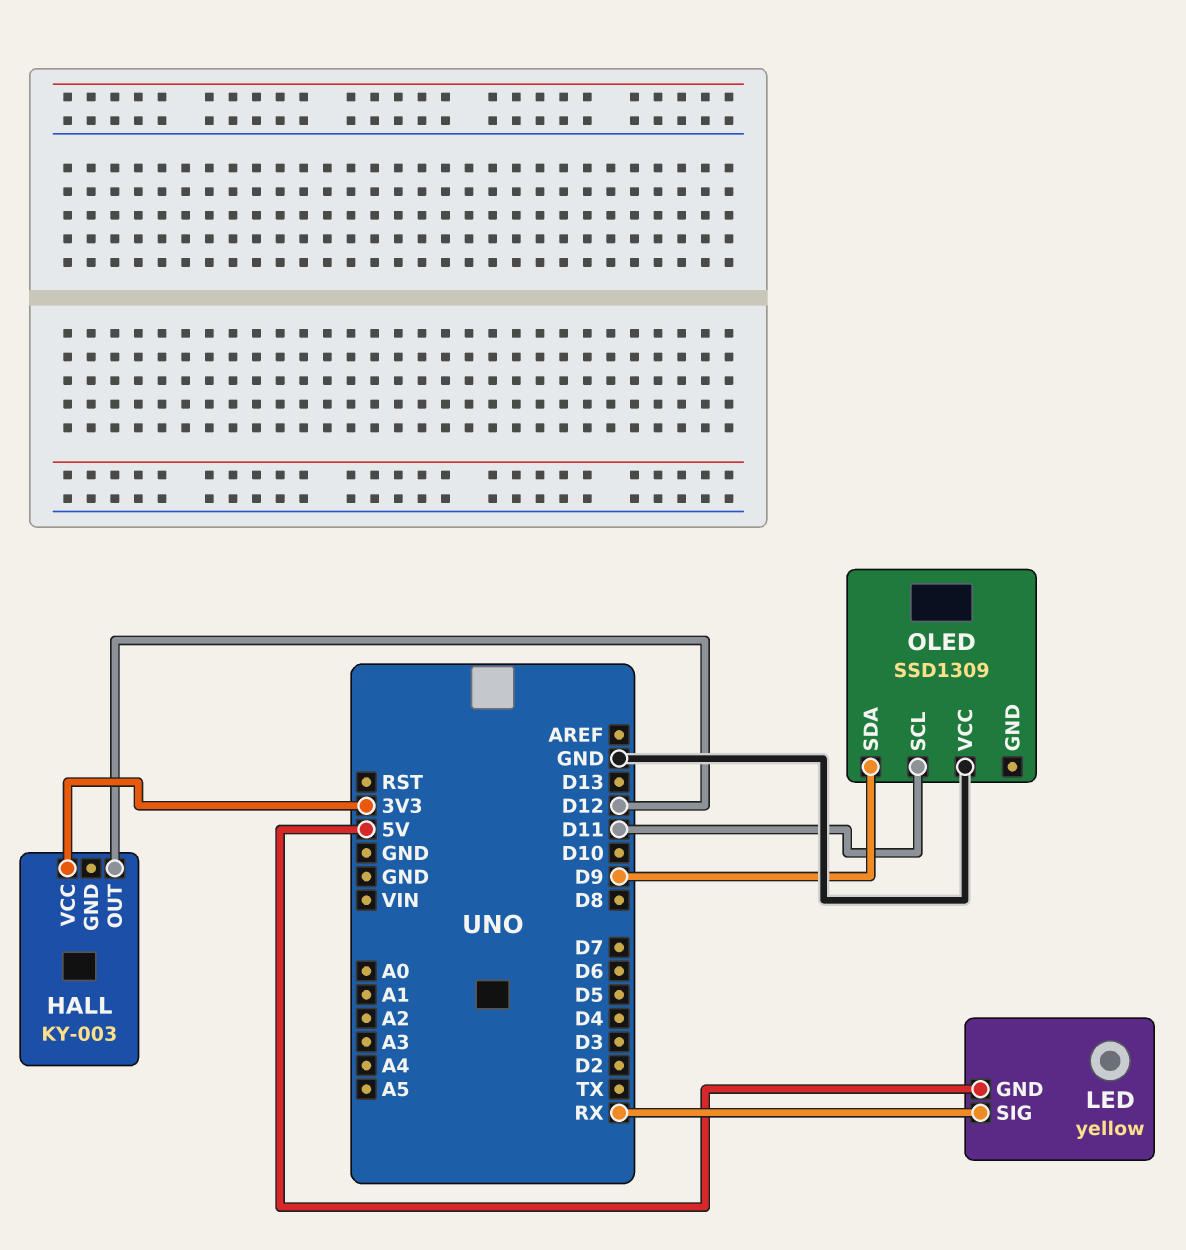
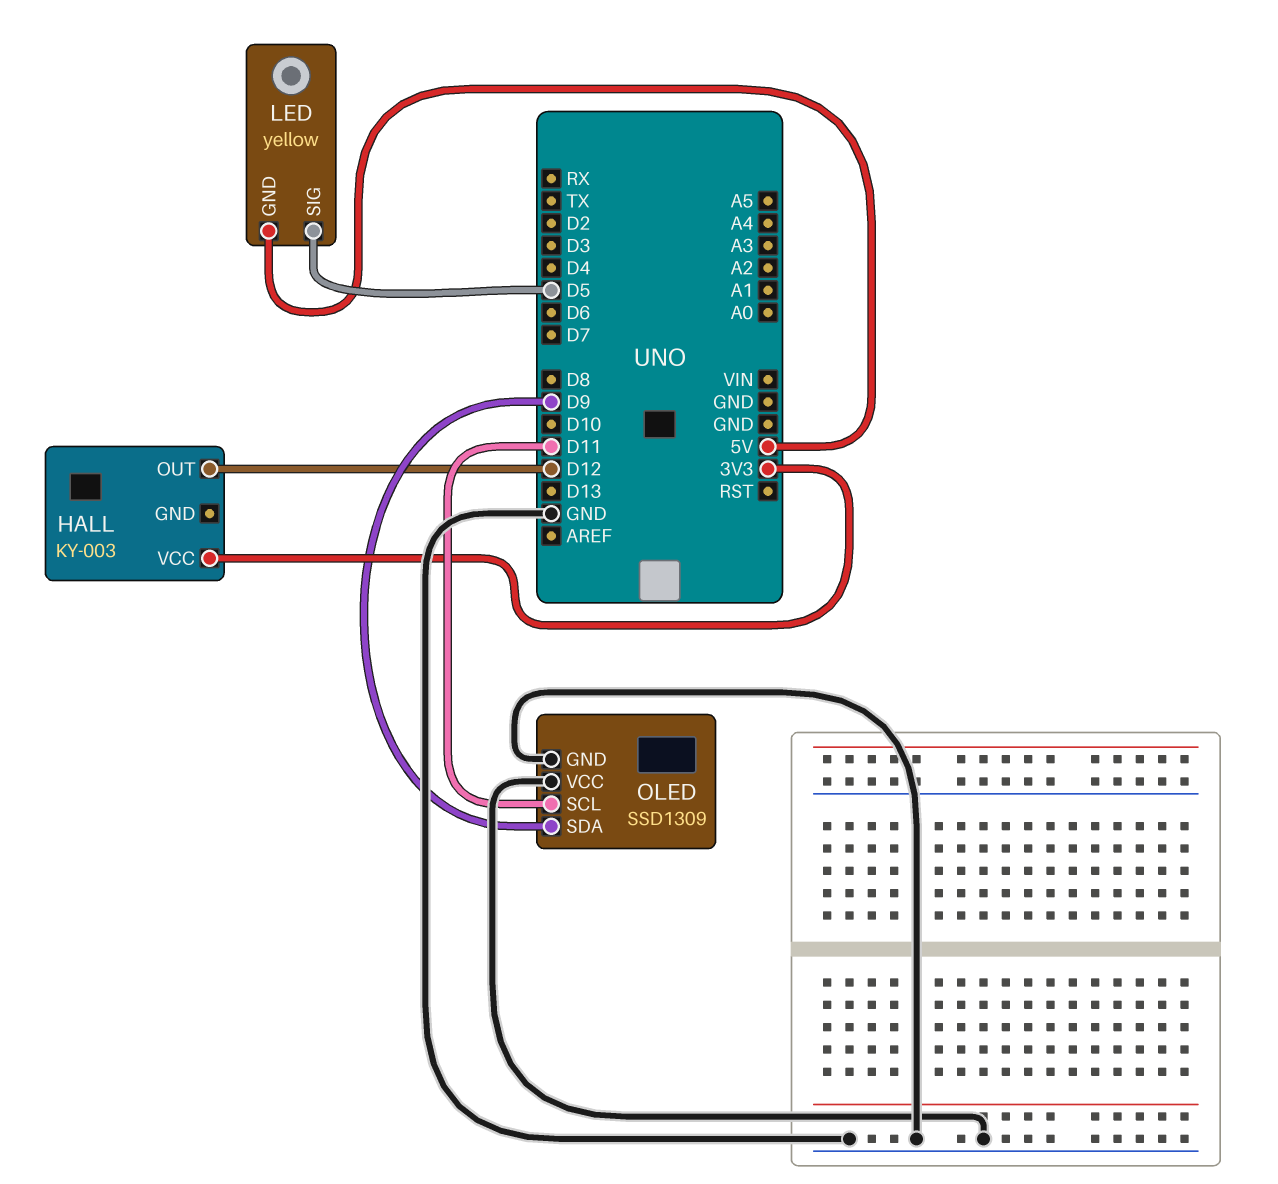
LED pin SIG: RX -> D5
OLED pin GND: none -> GND

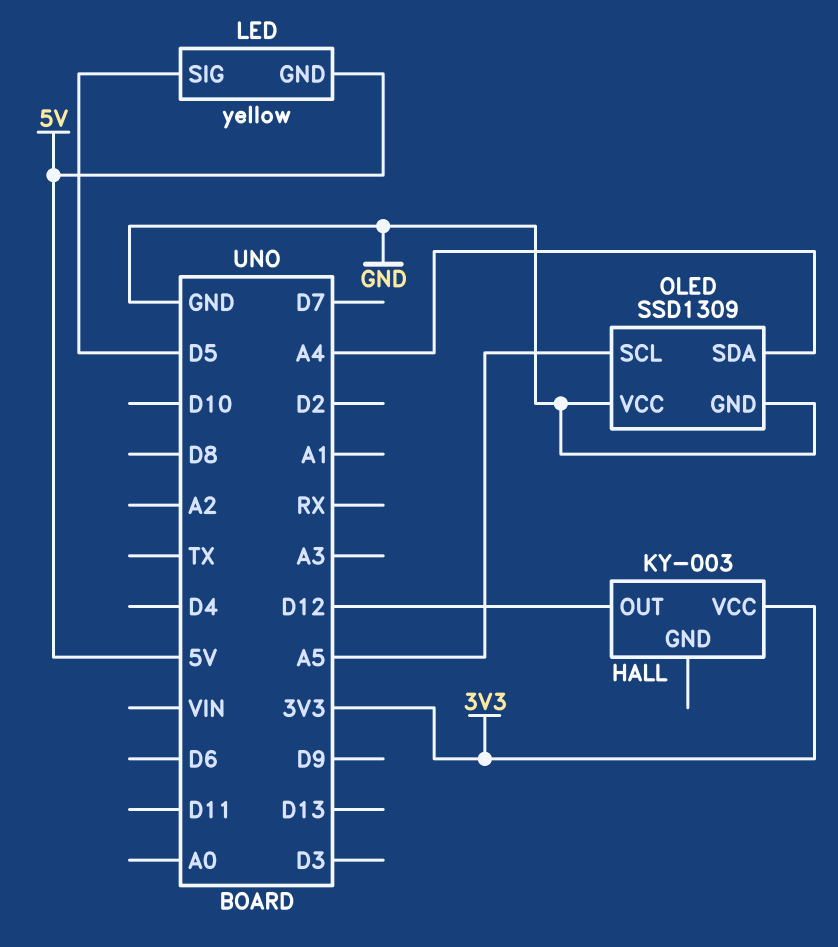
OLED pin SCL: D11 -> A5
OLED pin SDA: D9 -> A4

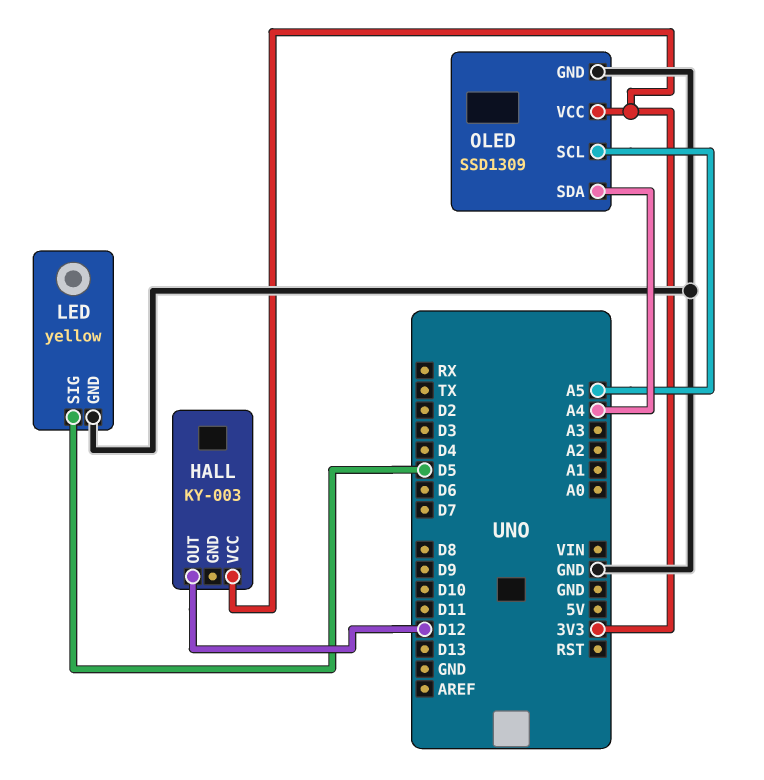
LED pin GND: 5V -> GND
OLED pin VCC: GND -> 3V3

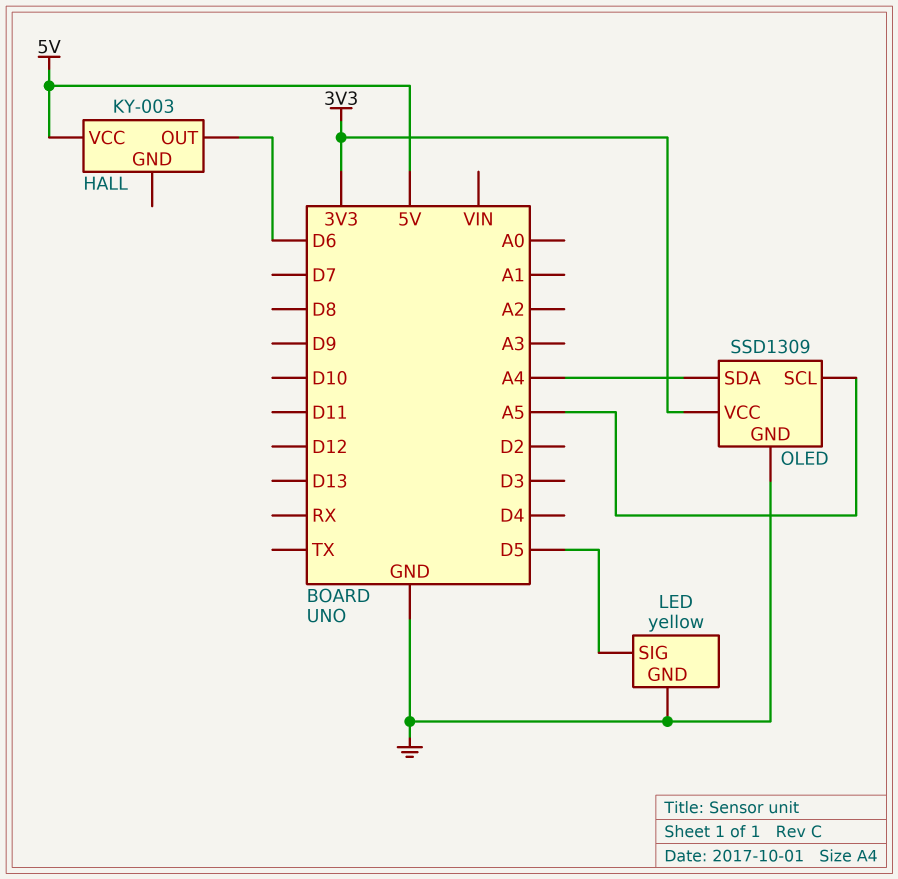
HALL pin OUT: D12 -> D6
HALL pin VCC: 3V3 -> 5V

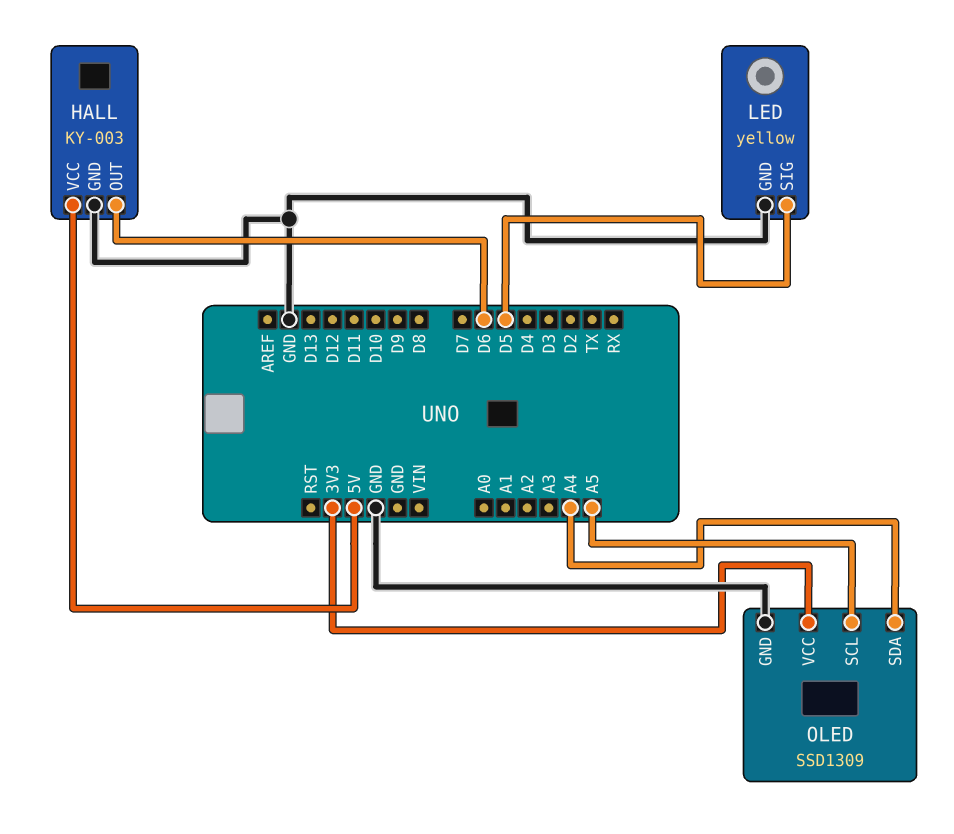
HALL pin GND: none -> GND

